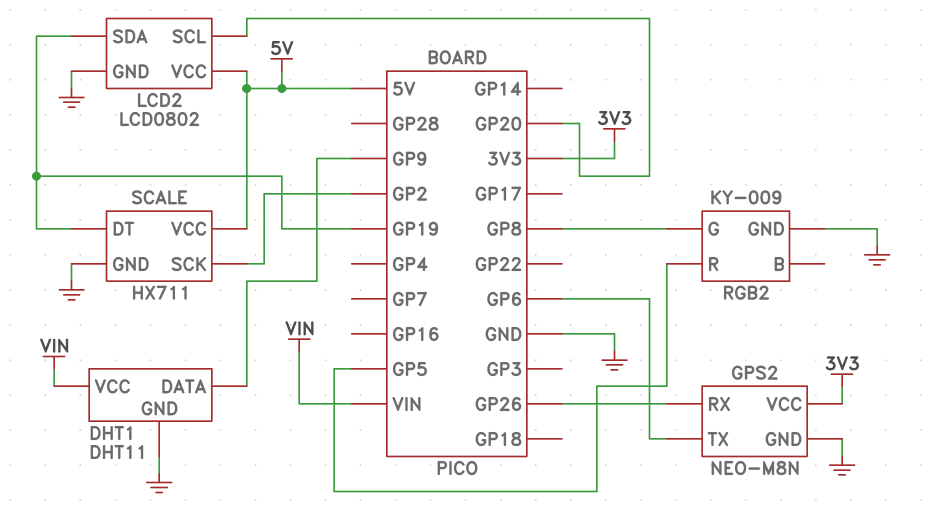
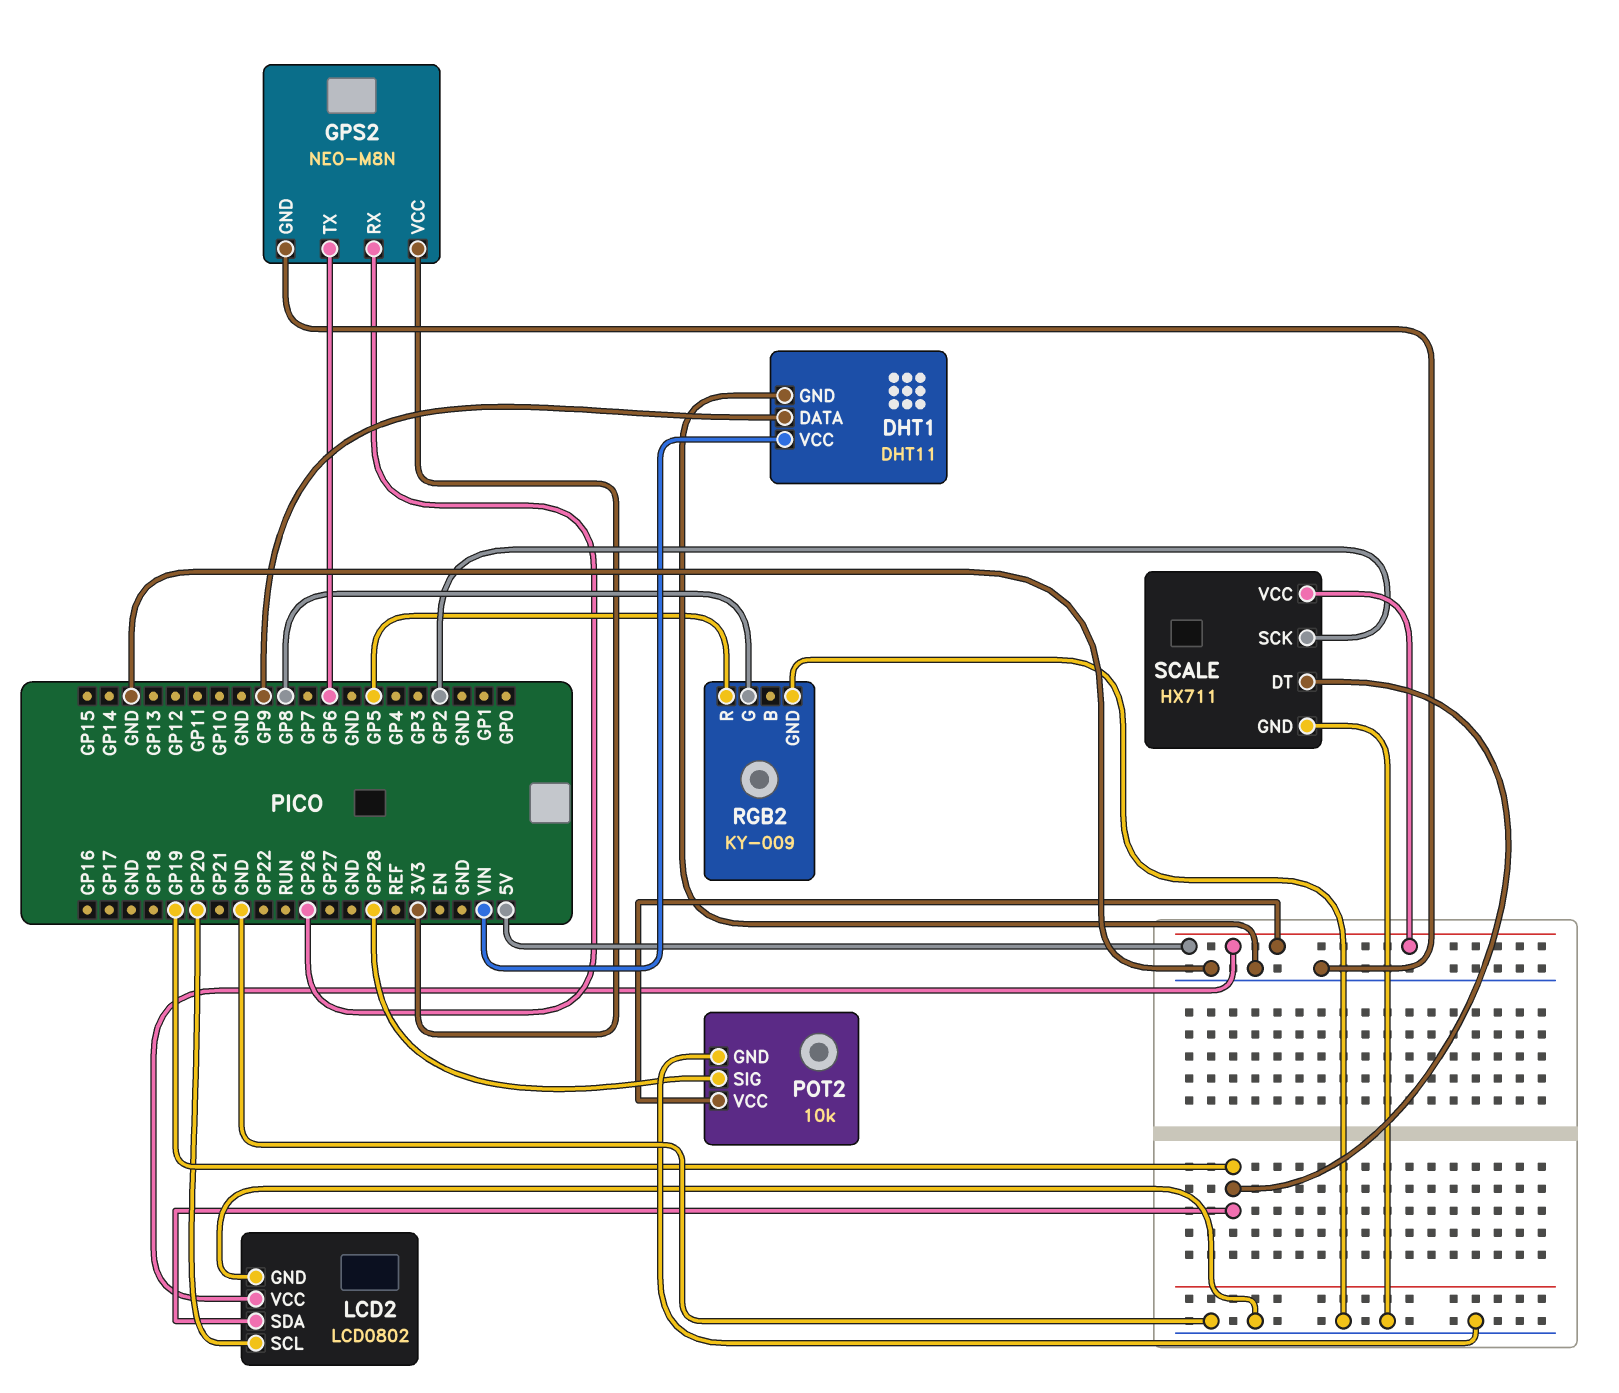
POT2: none -> 10k
POT2 pin GND: none -> GND
POT2 pin SIG: none -> GP28
POT2 pin VCC: none -> 5V

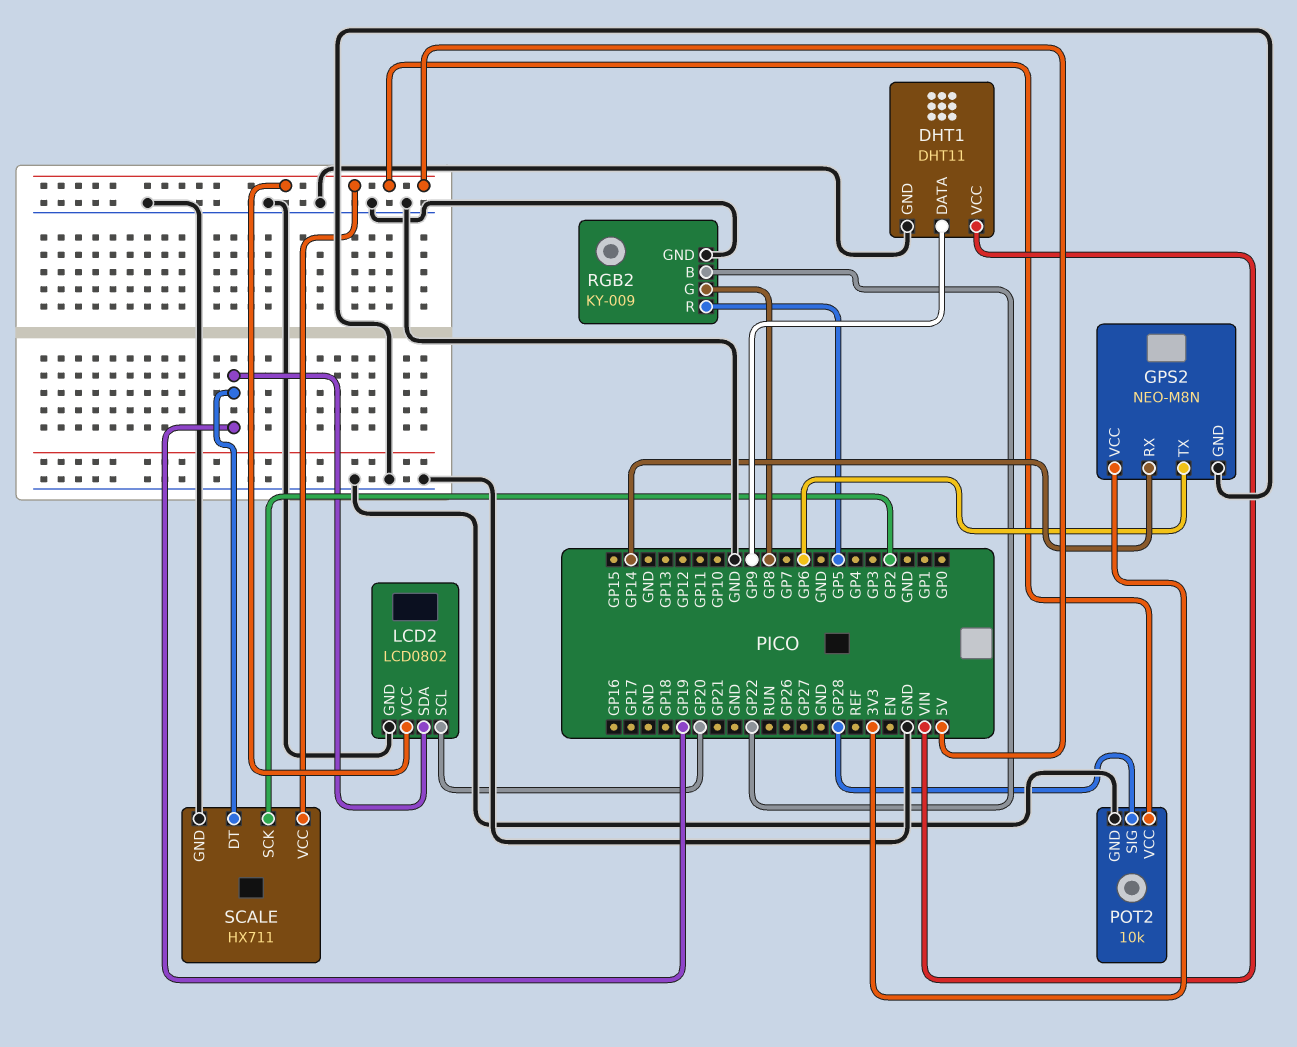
GPS2 pin RX: GP26 -> GP14
RGB2 pin B: none -> GP22

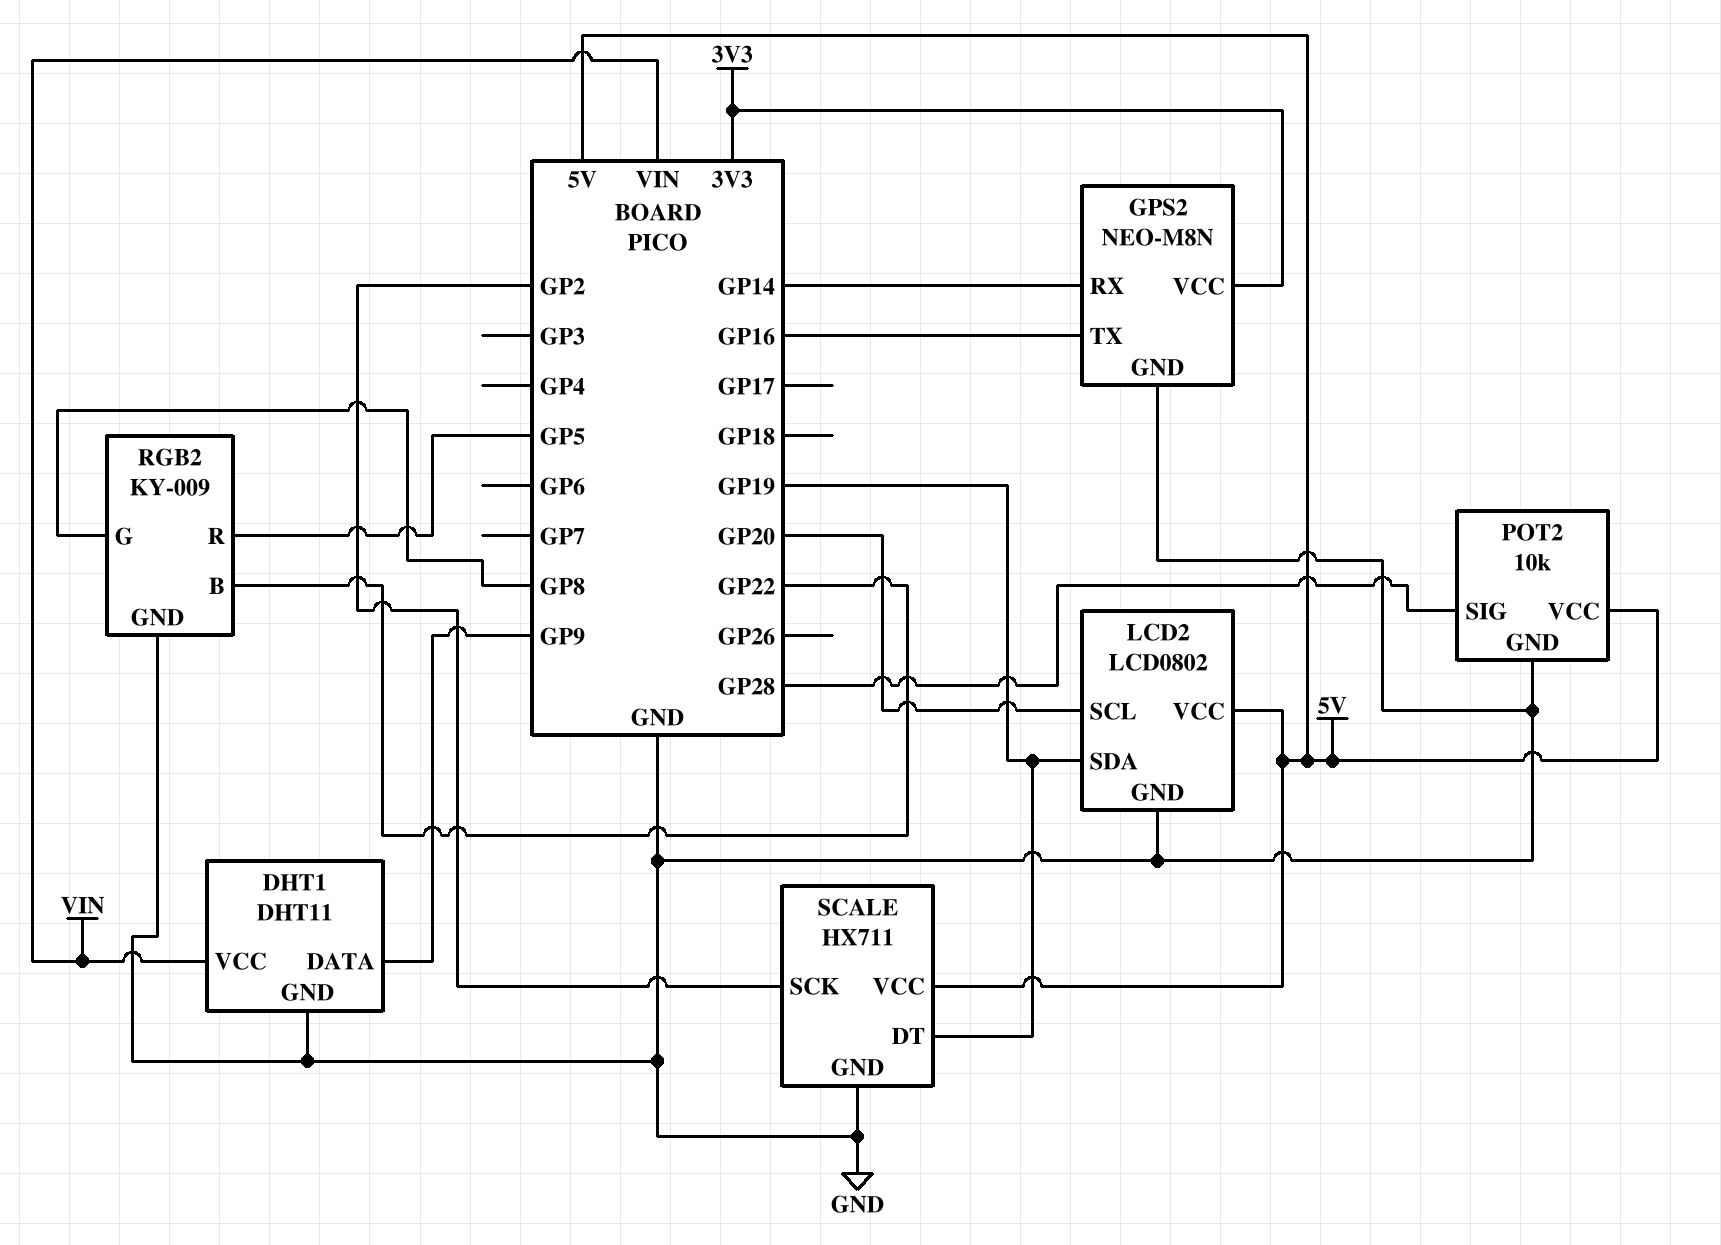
GPS2 pin TX: GP6 -> GP16

